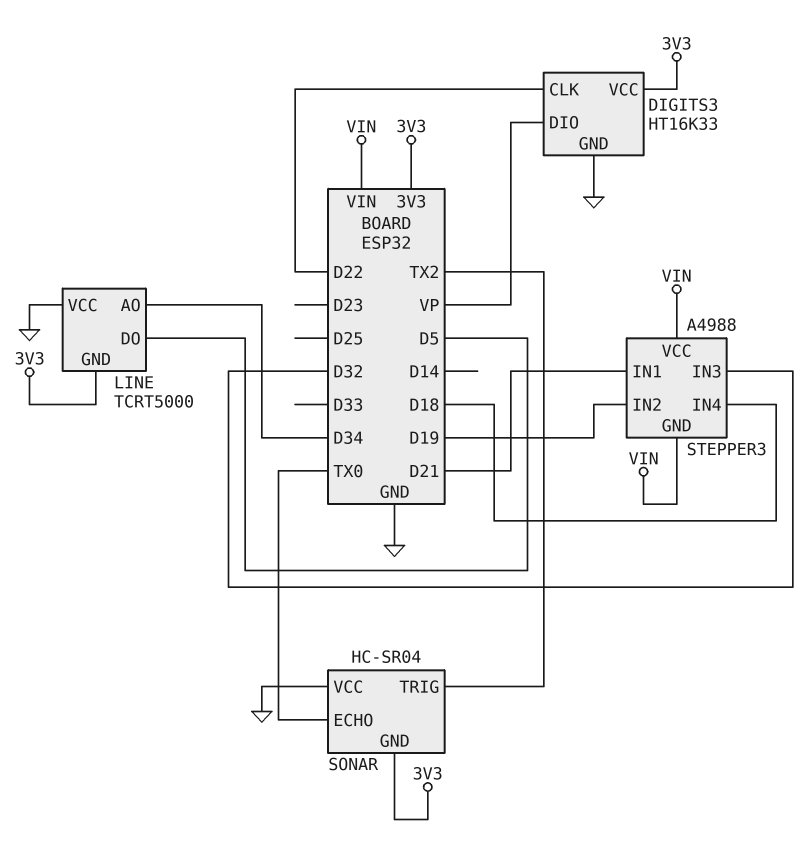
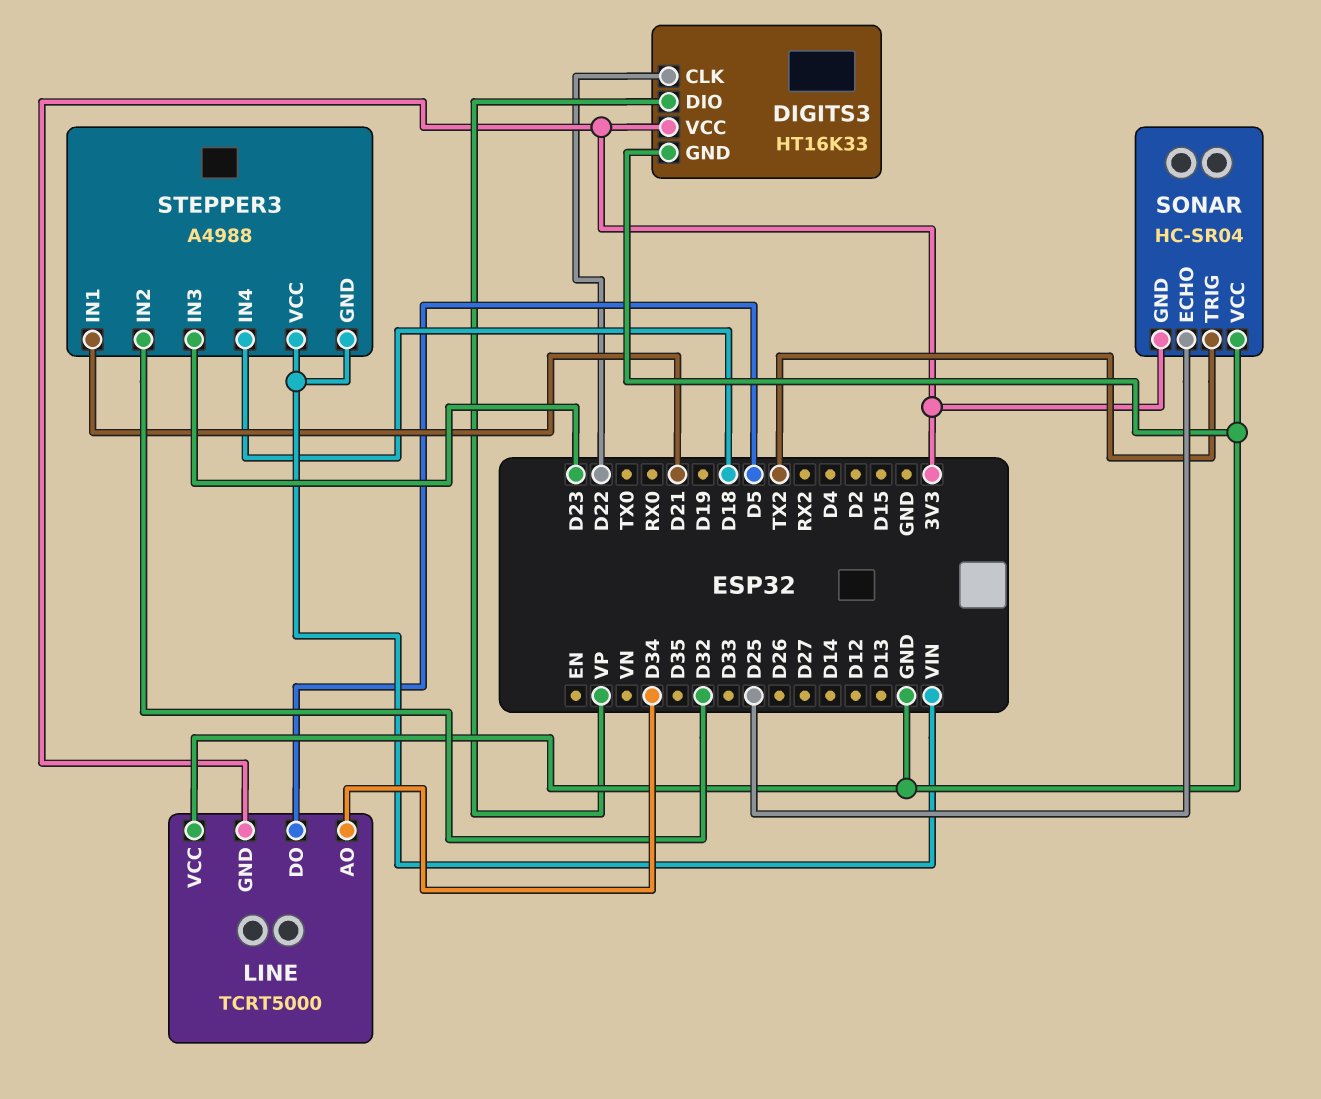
SONAR pin ECHO: TX0 -> D25
STEPPER3 pin IN2: D19 -> D32
STEPPER3 pin IN3: D32 -> D23

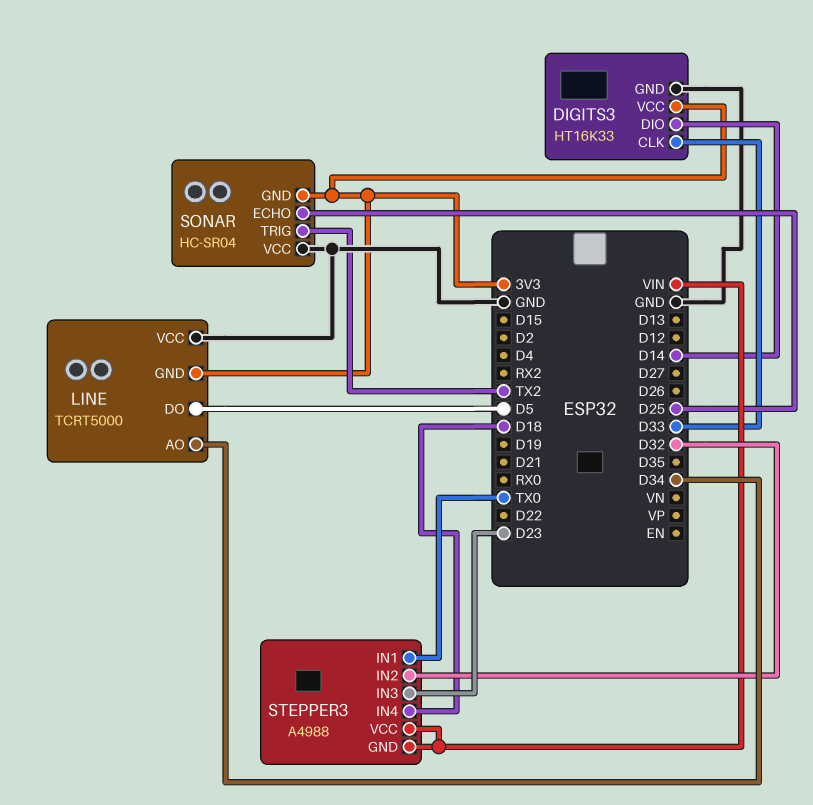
DIGITS3 pin CLK: D22 -> D33
DIGITS3 pin DIO: VP -> D14
STEPPER3 pin IN1: D21 -> TX0

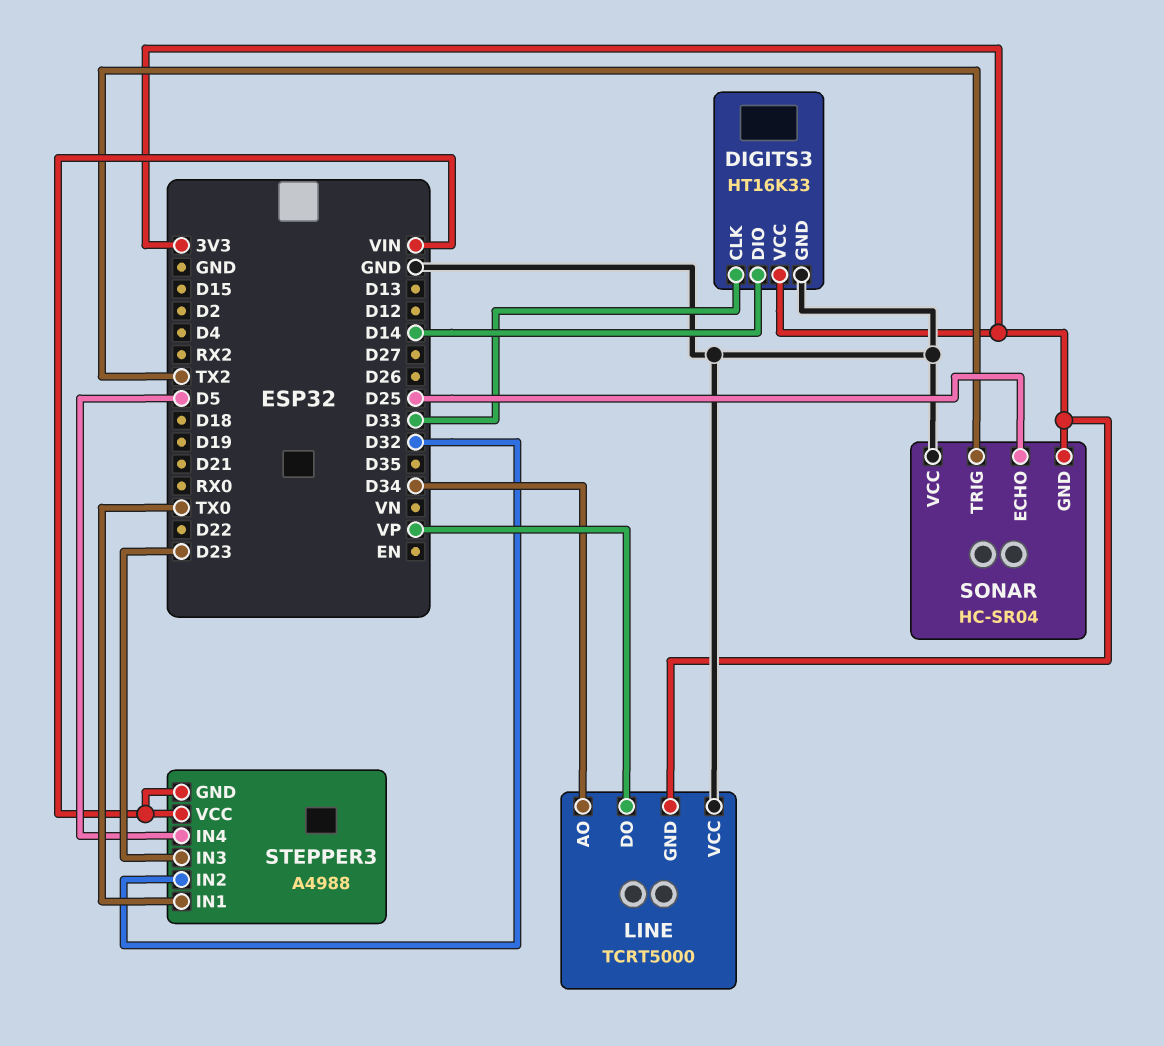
LINE pin DO: D5 -> VP
STEPPER3 pin IN4: D18 -> D5

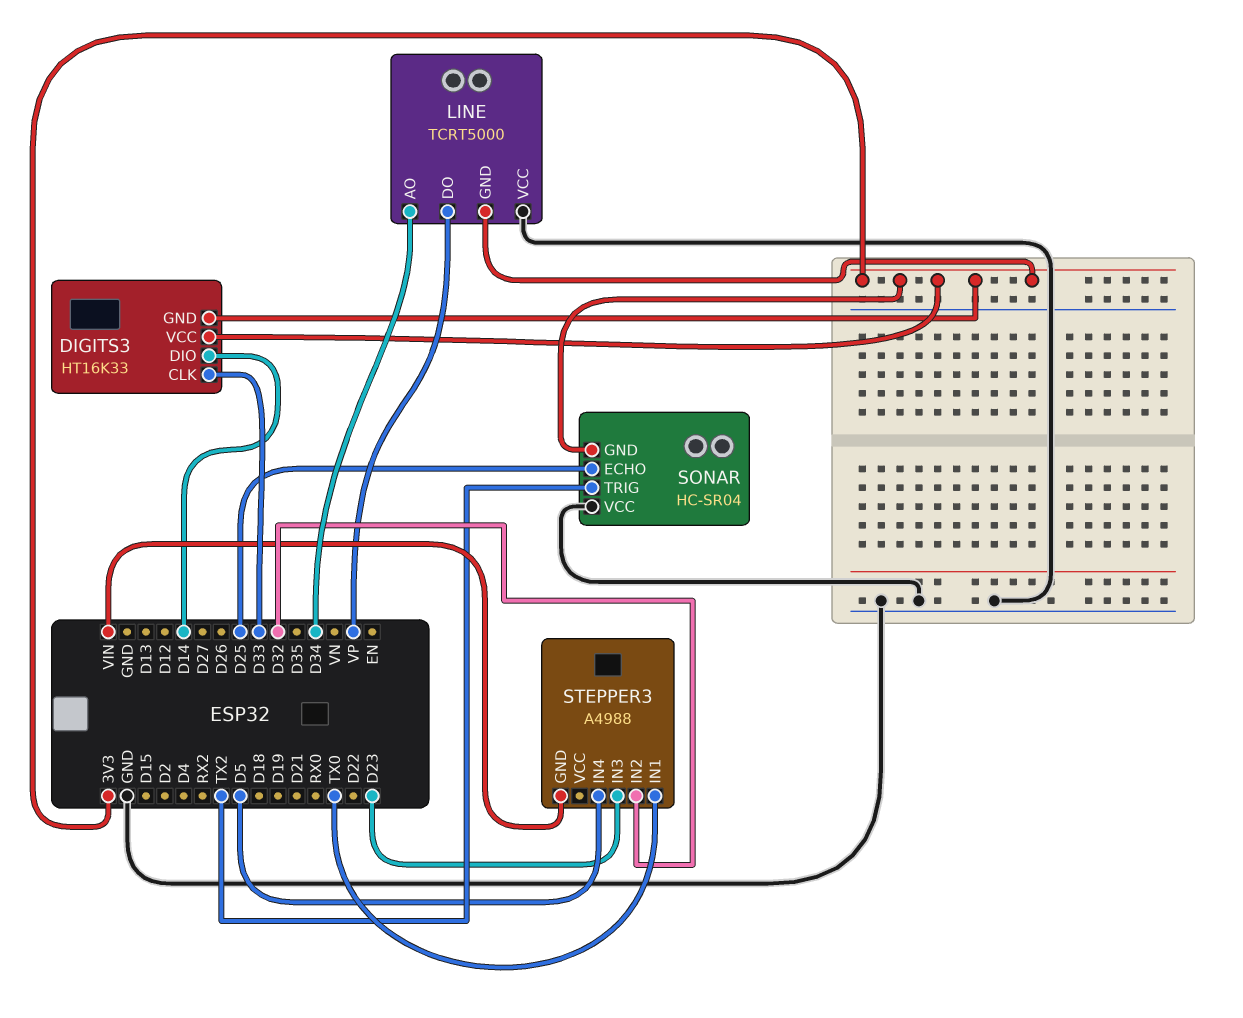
DIGITS3 pin GND: GND -> 3V3
STEPPER3 pin VCC: VIN -> none

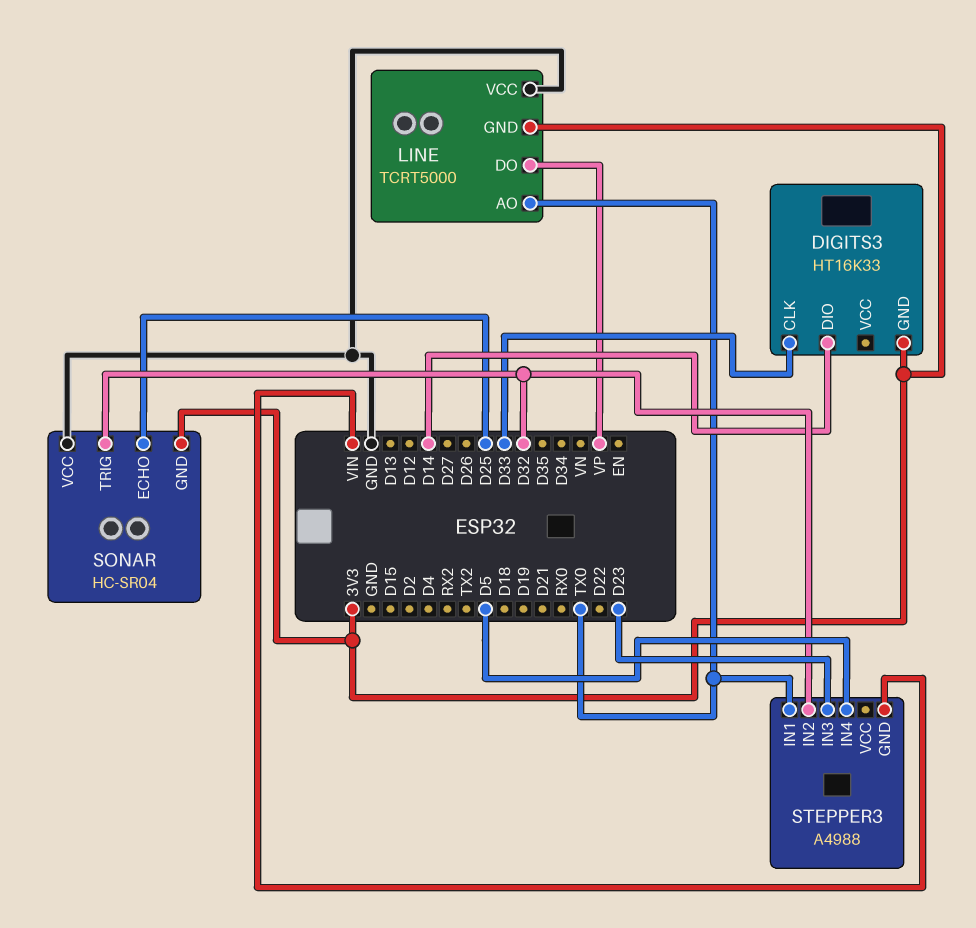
DIGITS3 pin VCC: 3V3 -> none
LINE pin AO: D34 -> TX0
SONAR pin TRIG: TX2 -> D32

